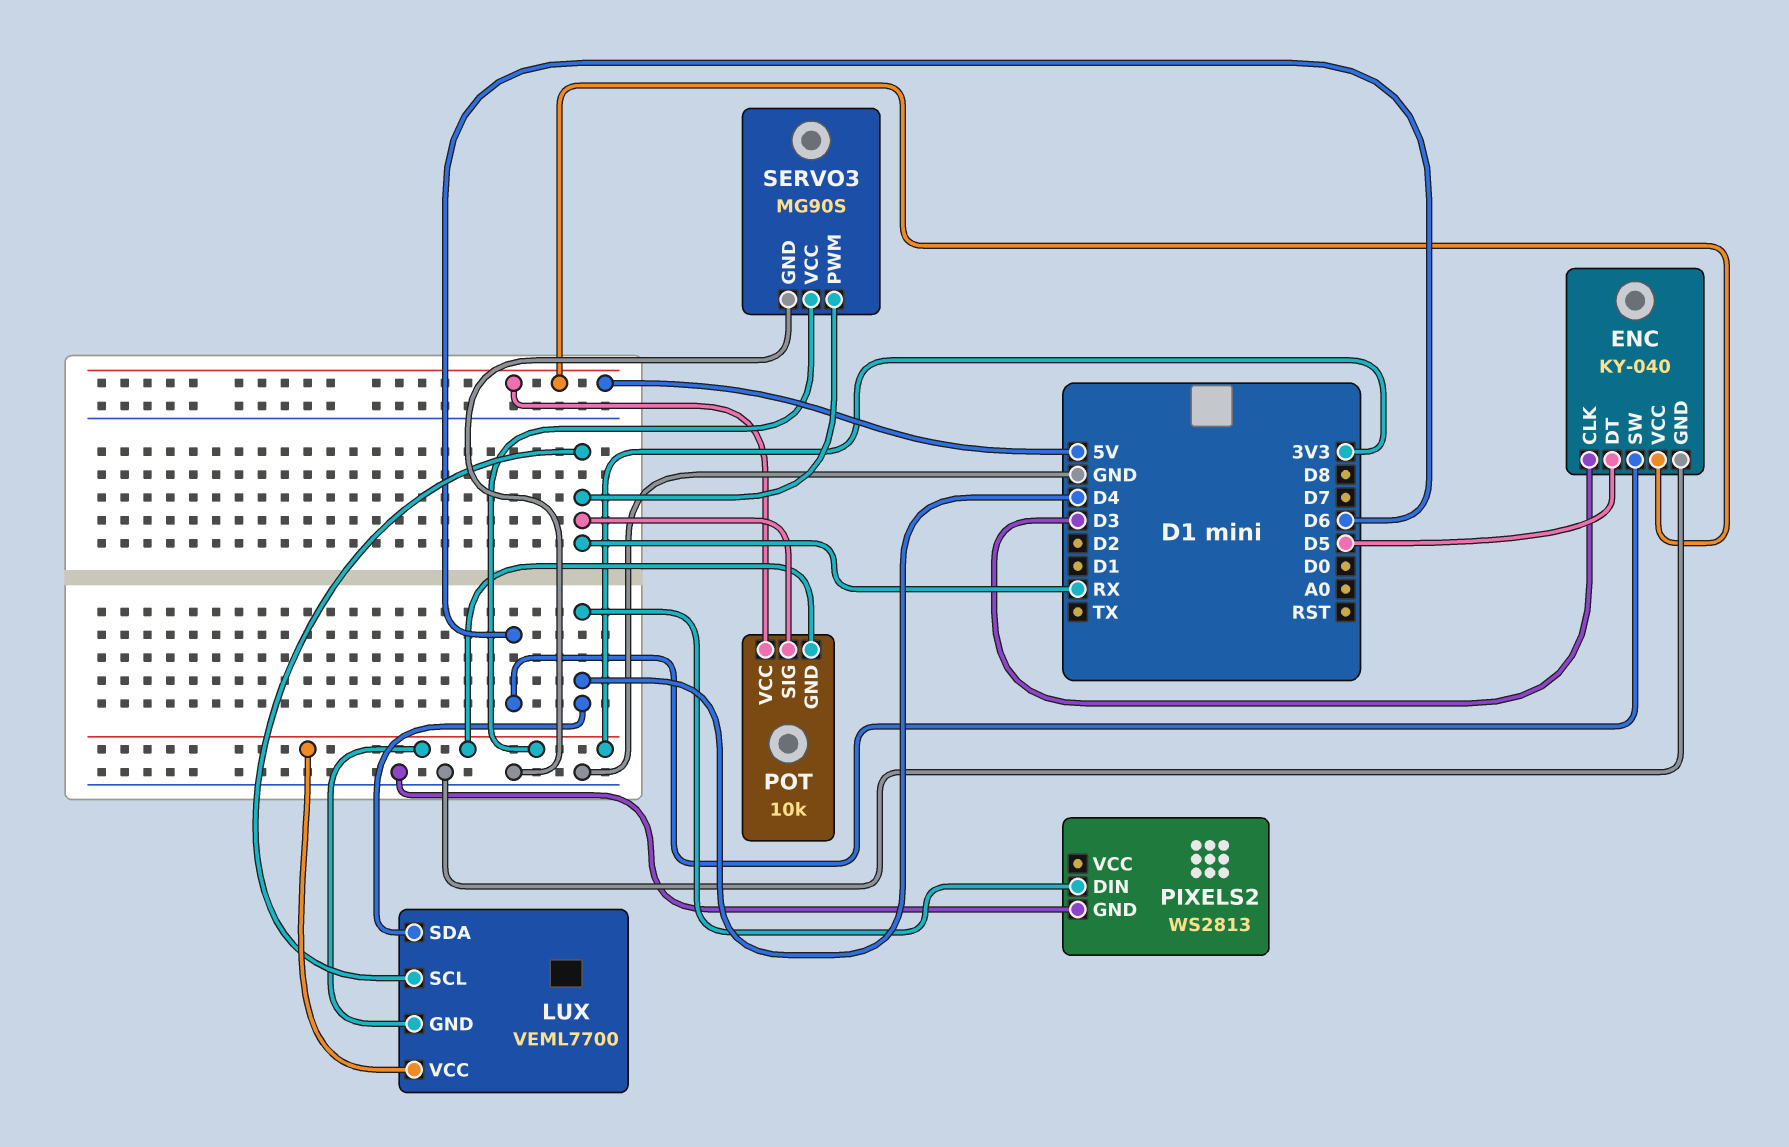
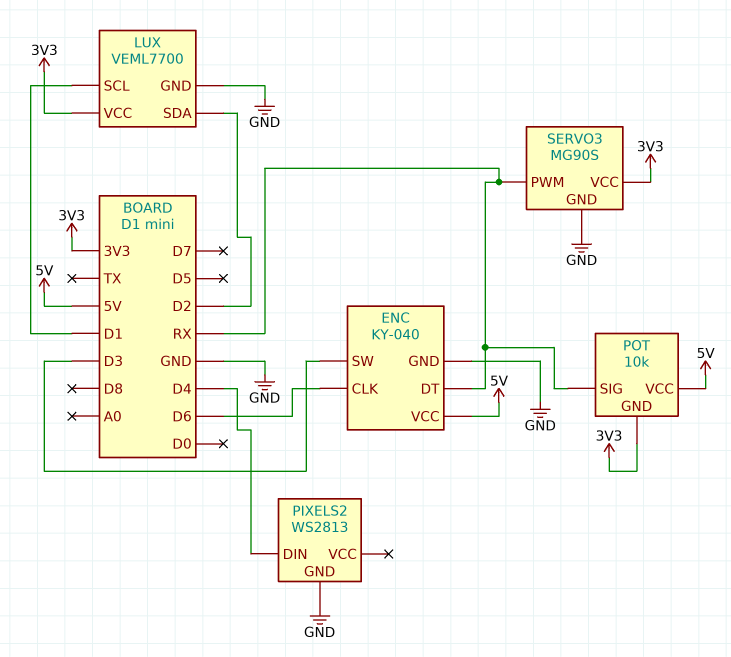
ENC pin CLK: D3 -> D6
ENC pin DT: D5 -> RX
ENC pin SW: D6 -> D3
LUX pin GND: 3V3 -> GND
LUX pin SCL: RX -> D1
LUX pin SDA: D4 -> D2

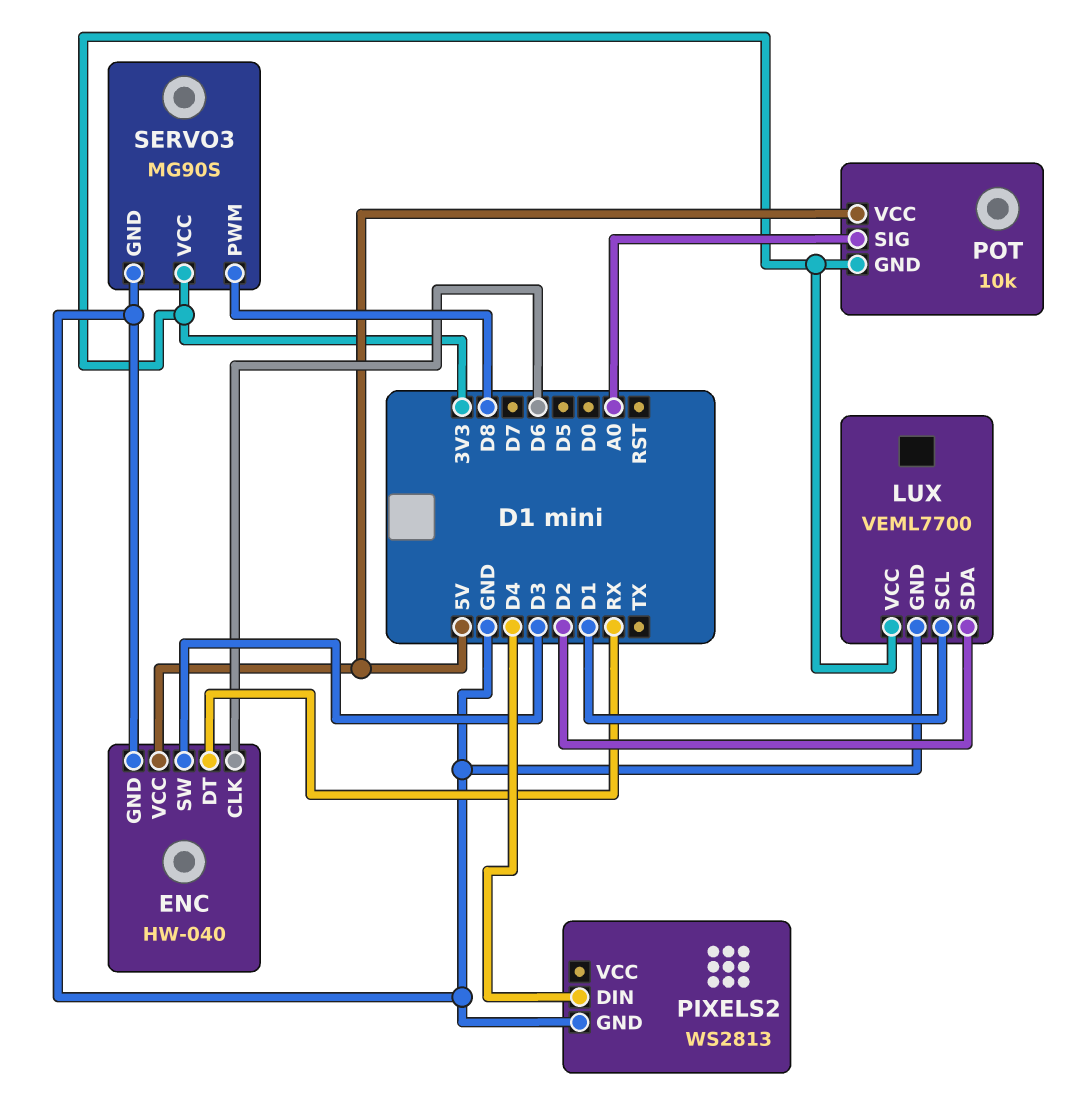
ENC: KY-040 -> HW-040
POT pin SIG: RX -> A0
SERVO3 pin PWM: RX -> D8

